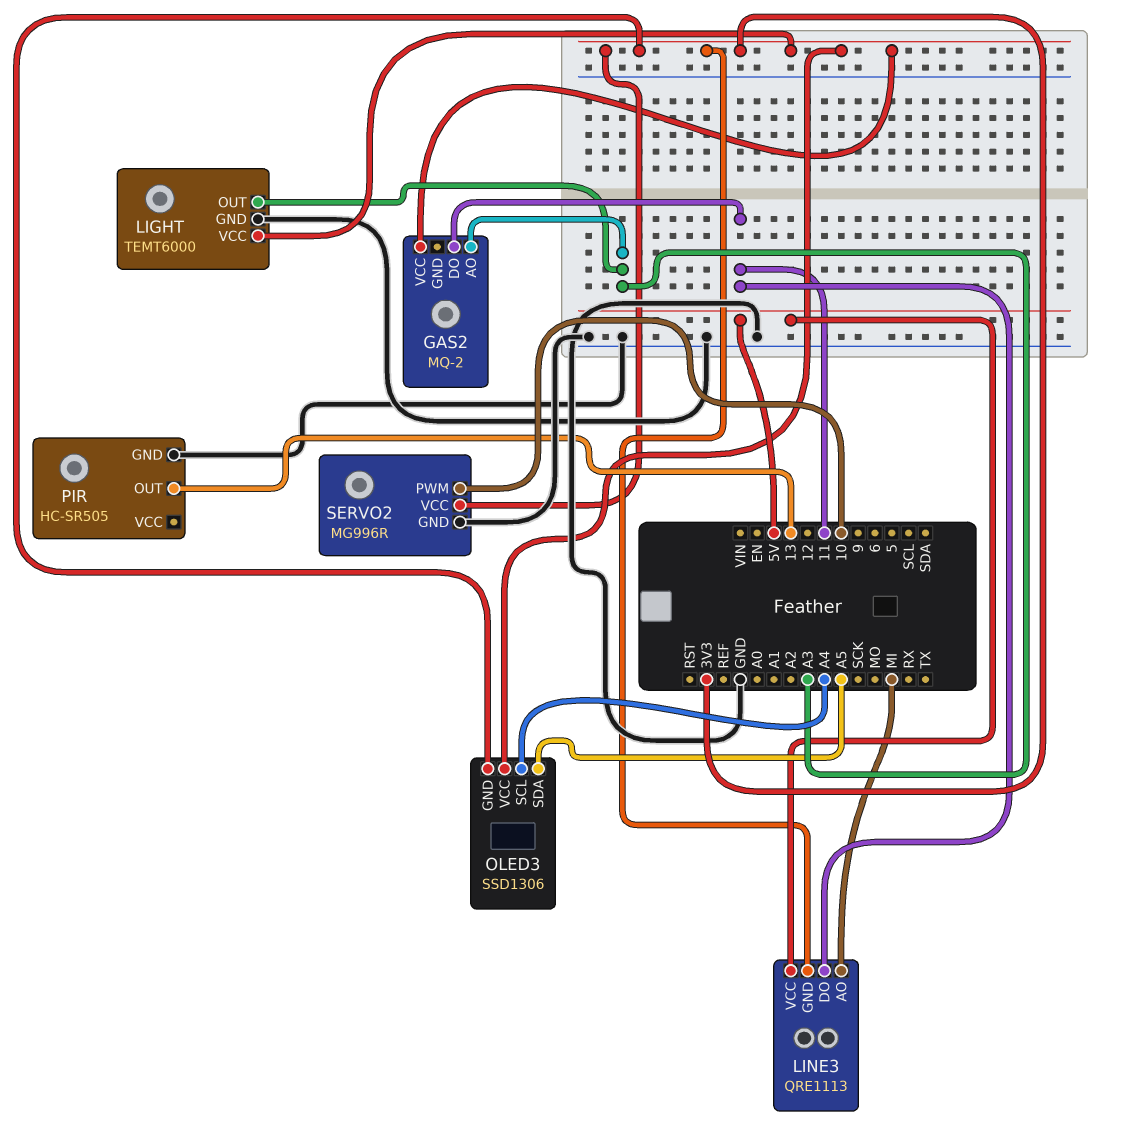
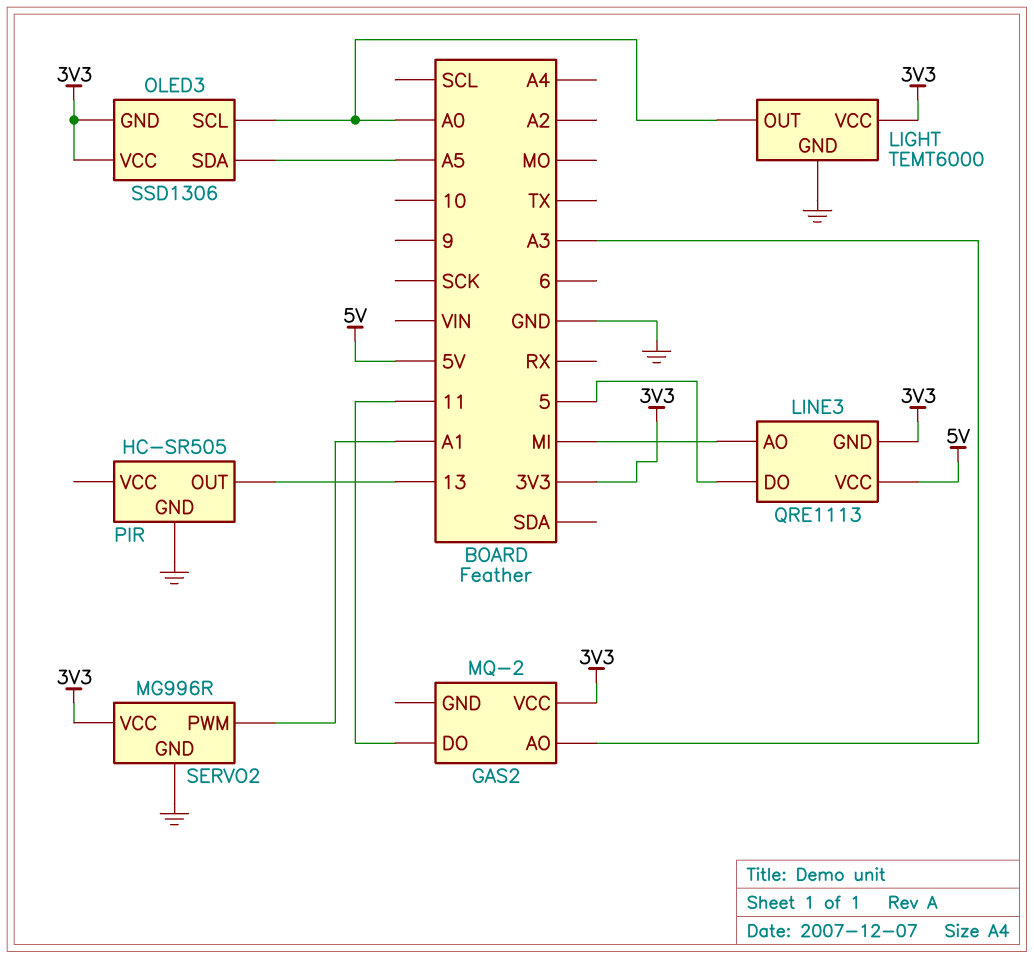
LIGHT pin OUT: A3 -> A0
LINE3 pin DO: 11 -> 5
OLED3 pin SCL: A4 -> A0
SERVO2 pin PWM: 10 -> A1

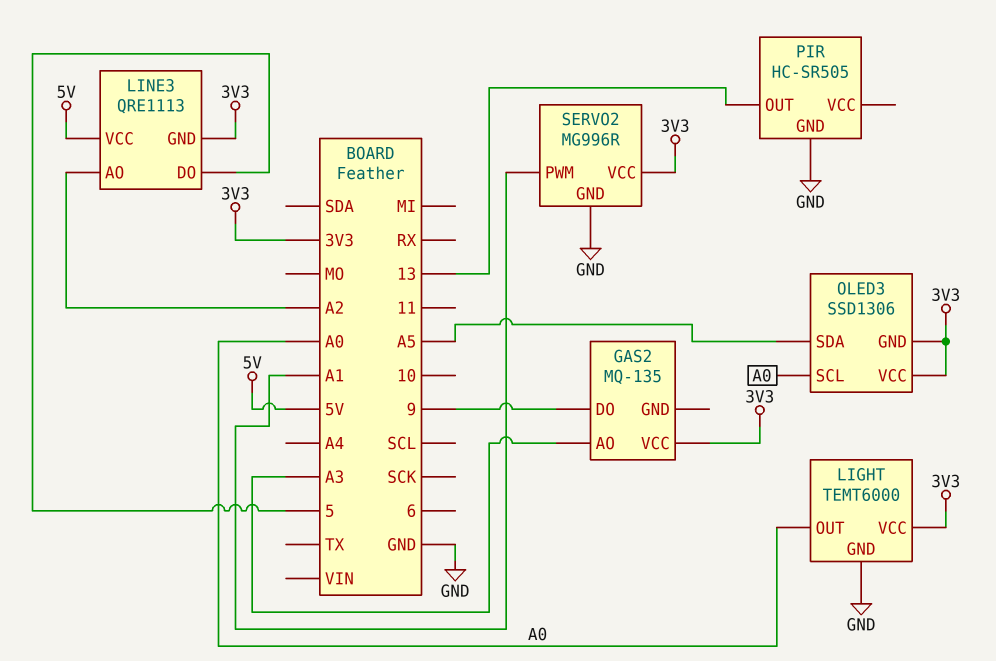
GAS2: MQ-2 -> MQ-135
GAS2 pin DO: 11 -> 9
LINE3 pin AO: MI -> A2

